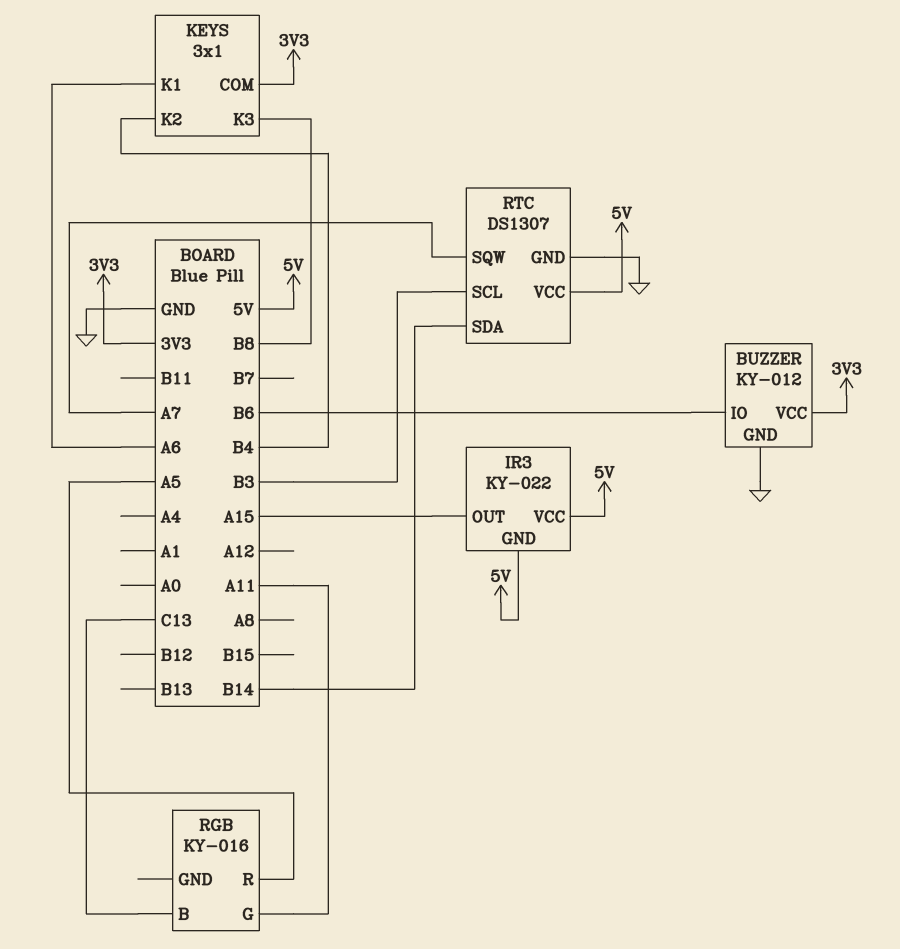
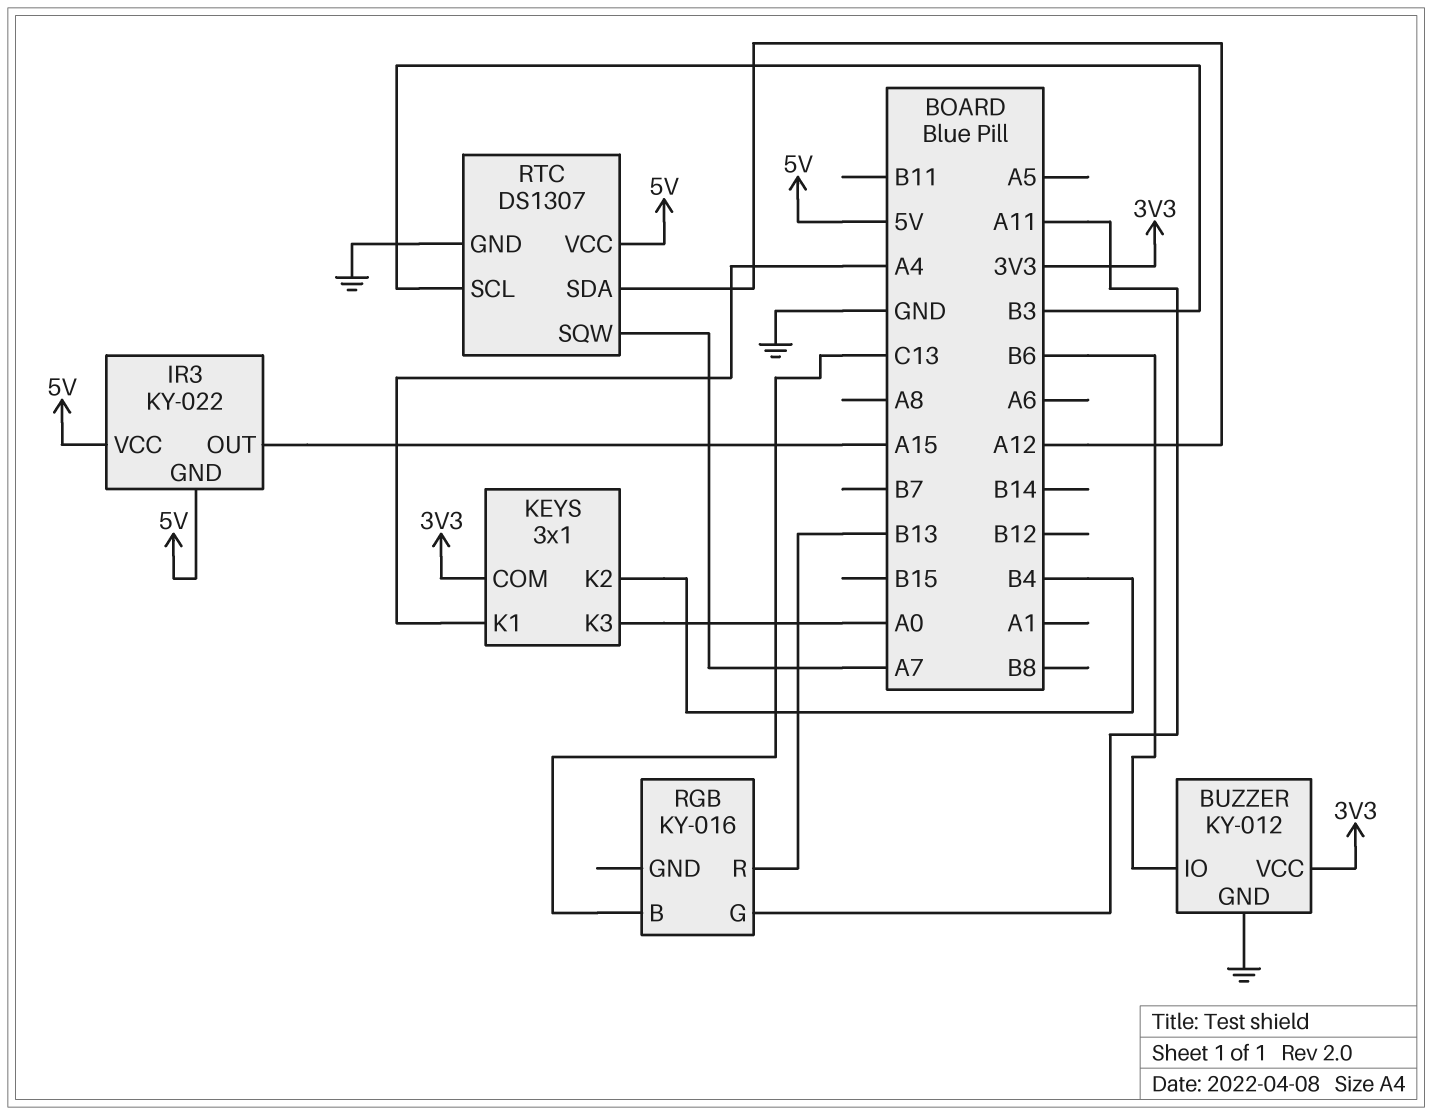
KEYS pin K1: A6 -> A4
KEYS pin K3: B8 -> A0
RGB pin R: A5 -> B13
RTC pin SDA: B14 -> A12

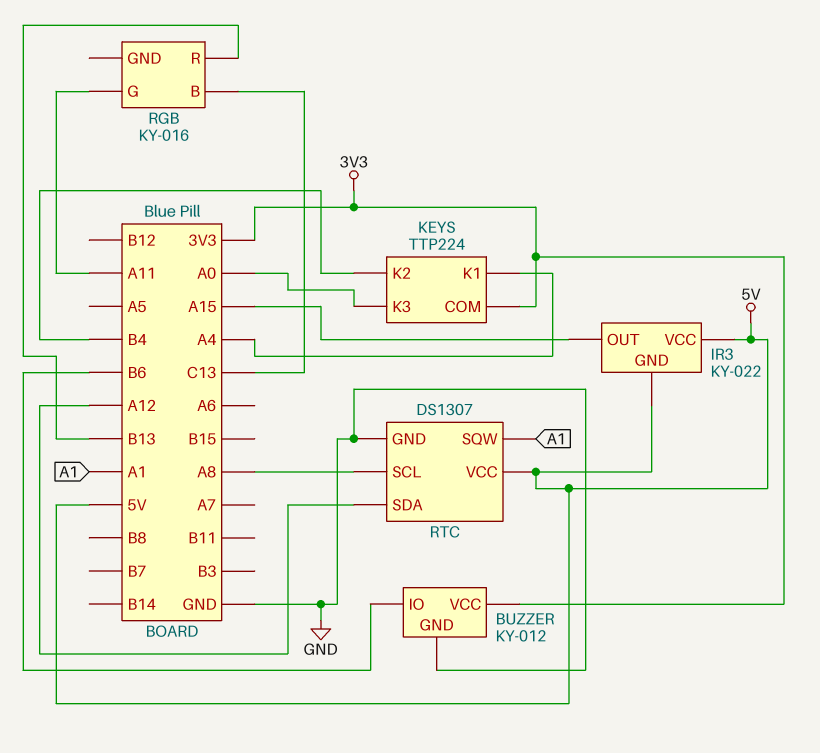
KEYS: 3x1 -> TTP224
RTC pin SCL: B3 -> A8
RTC pin SQW: A7 -> A1

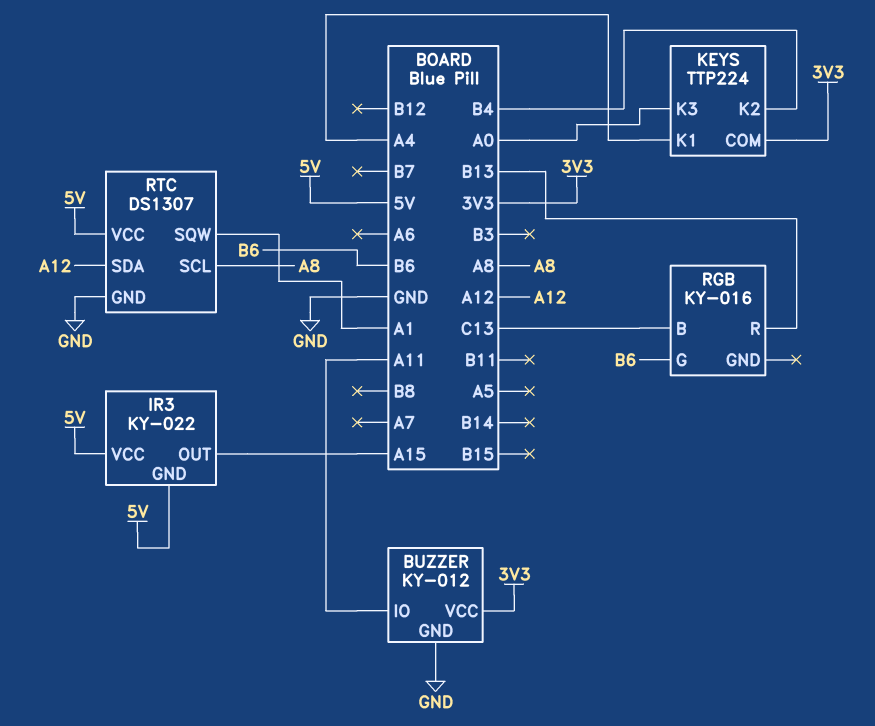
BUZZER pin IO: B6 -> A11
RGB pin G: A11 -> B6

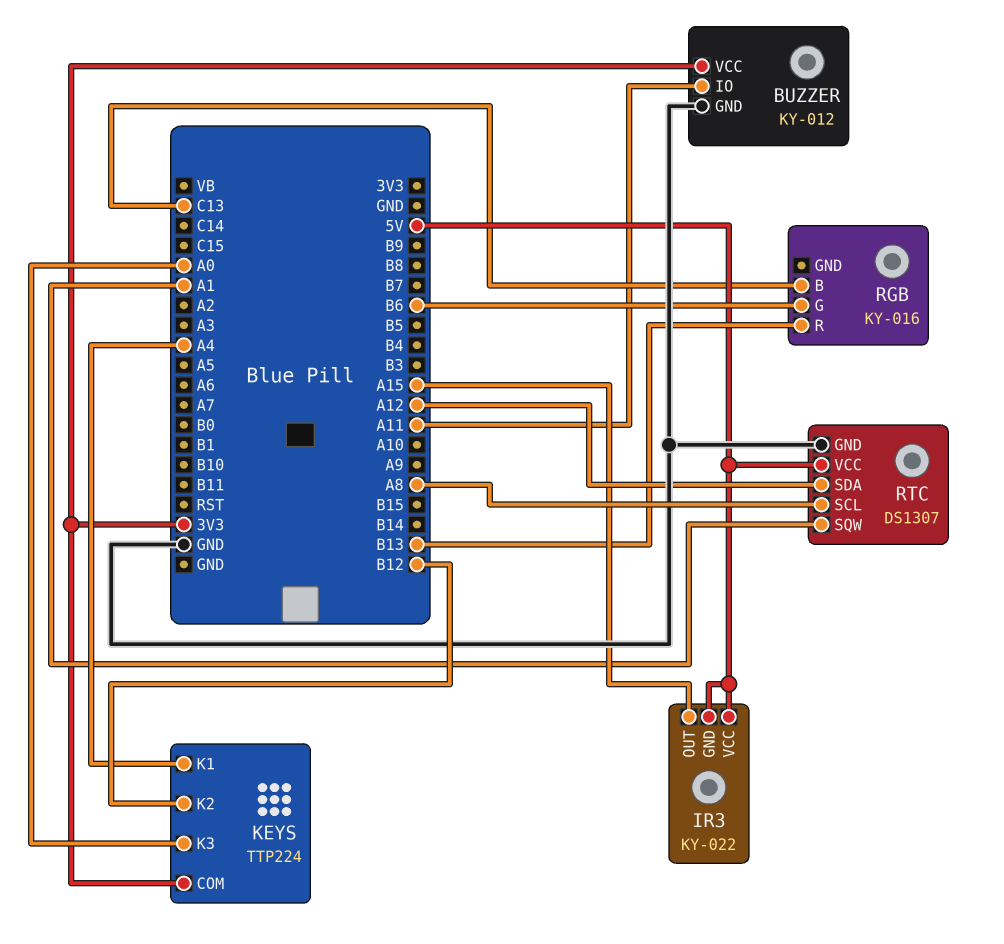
KEYS pin K2: B4 -> B12

